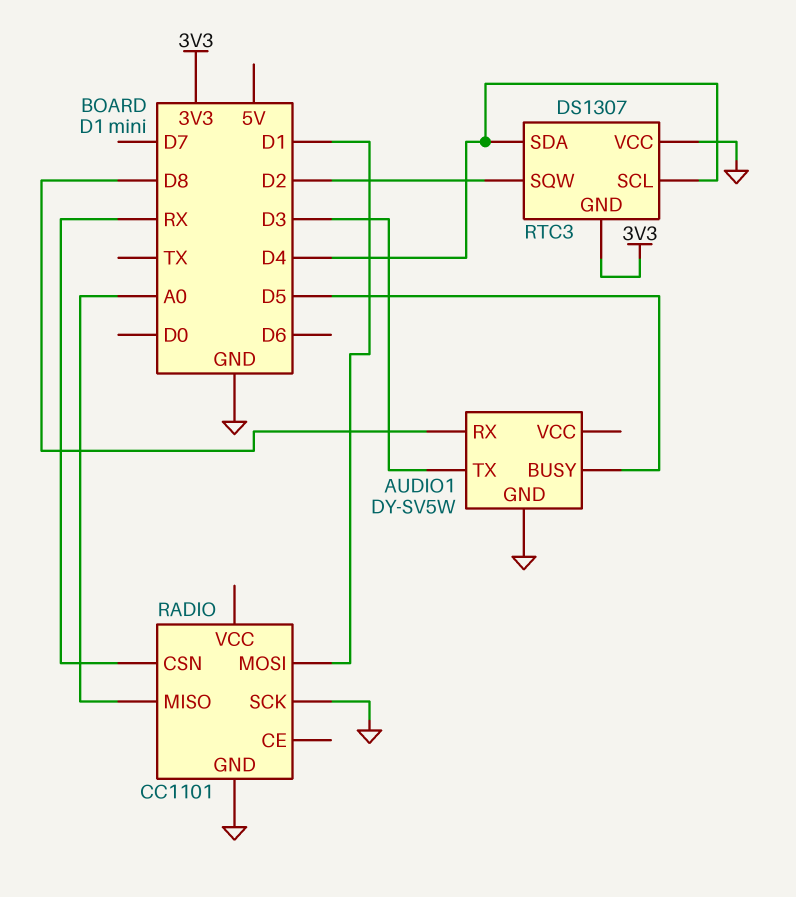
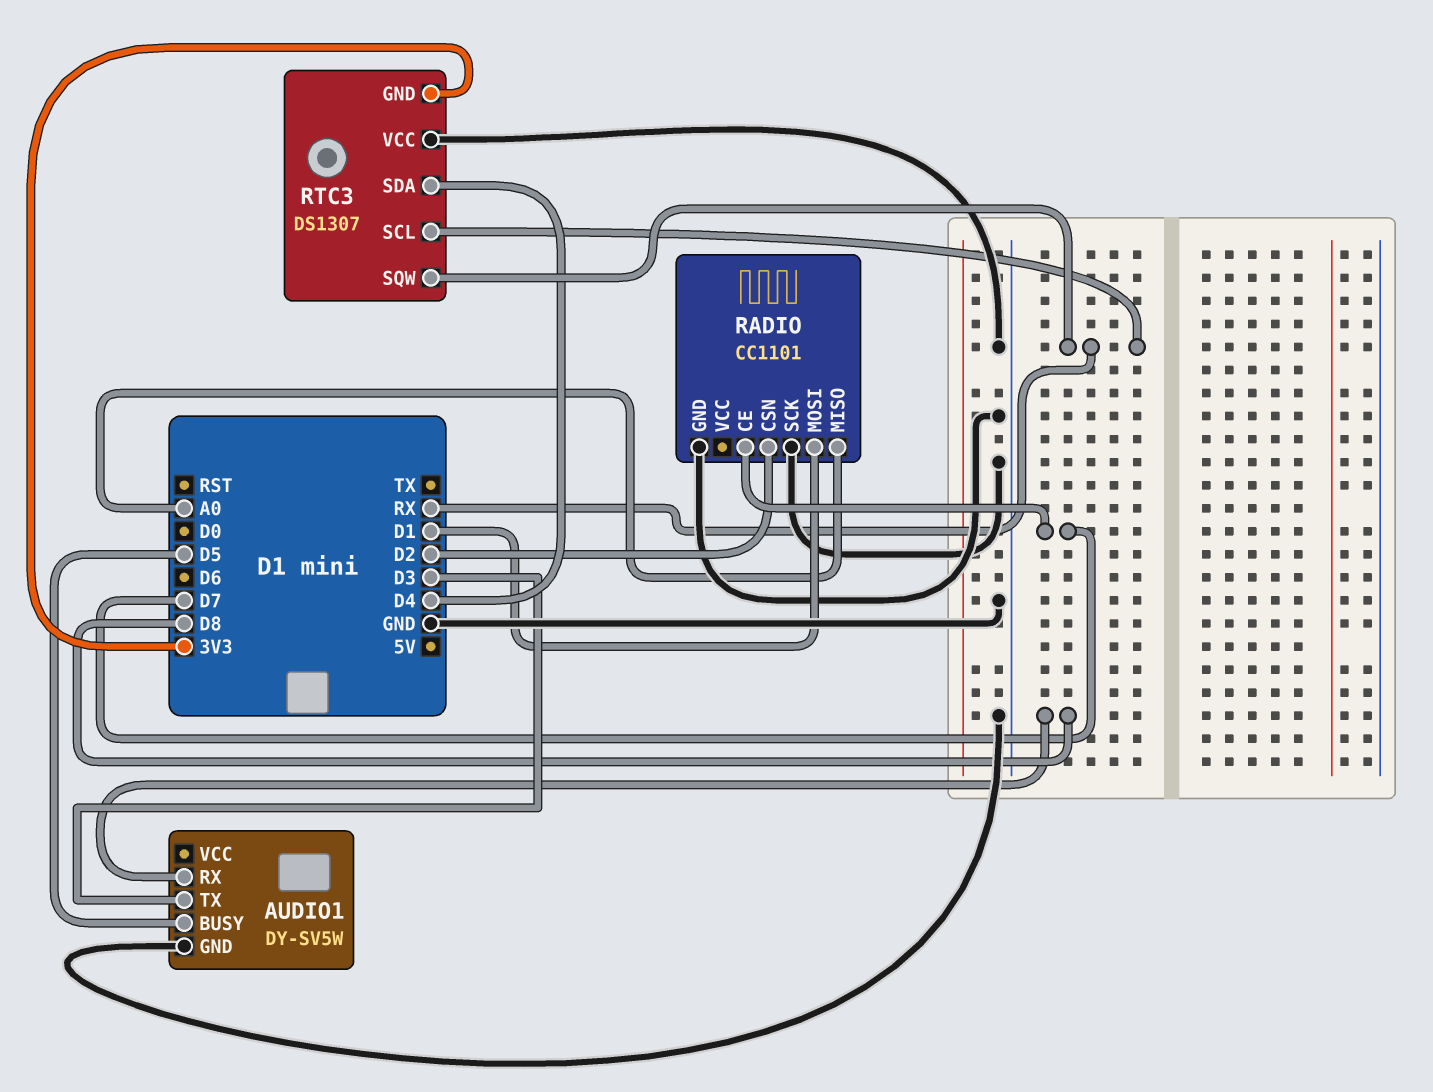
RADIO pin CE: none -> D7
RADIO pin CSN: RX -> D2
RTC3 pin SCL: D4 -> RX
RTC3 pin SQW: D2 -> RX

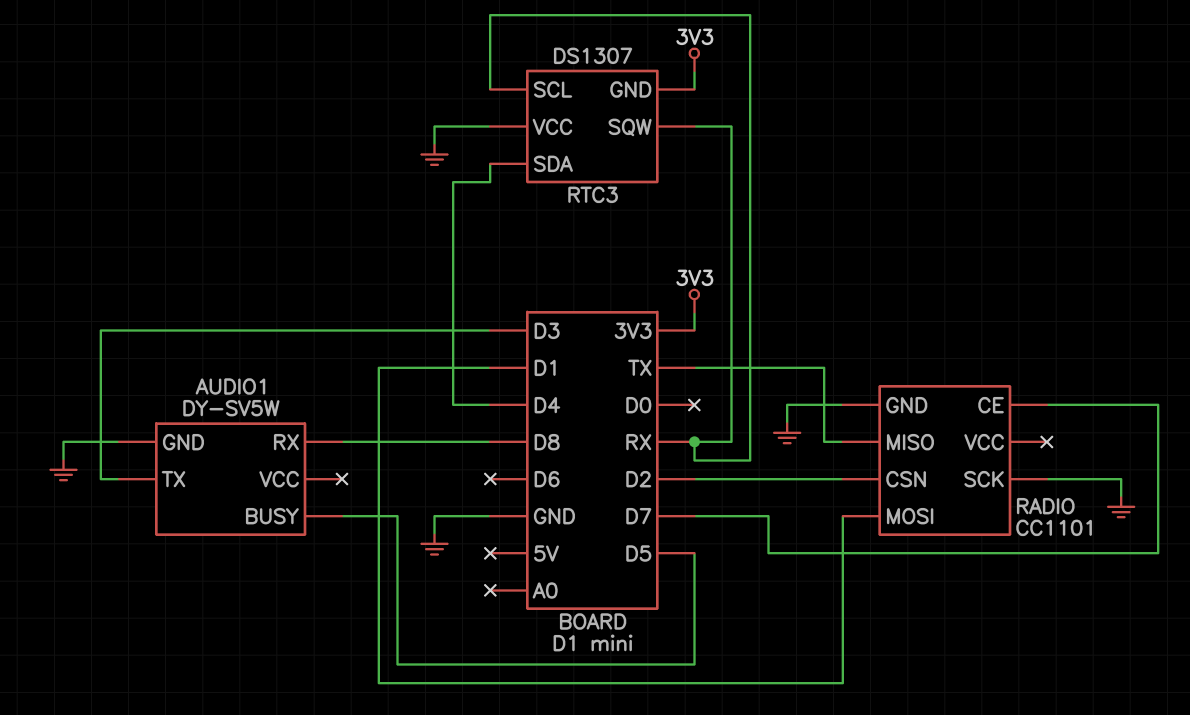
RADIO pin MISO: A0 -> TX

